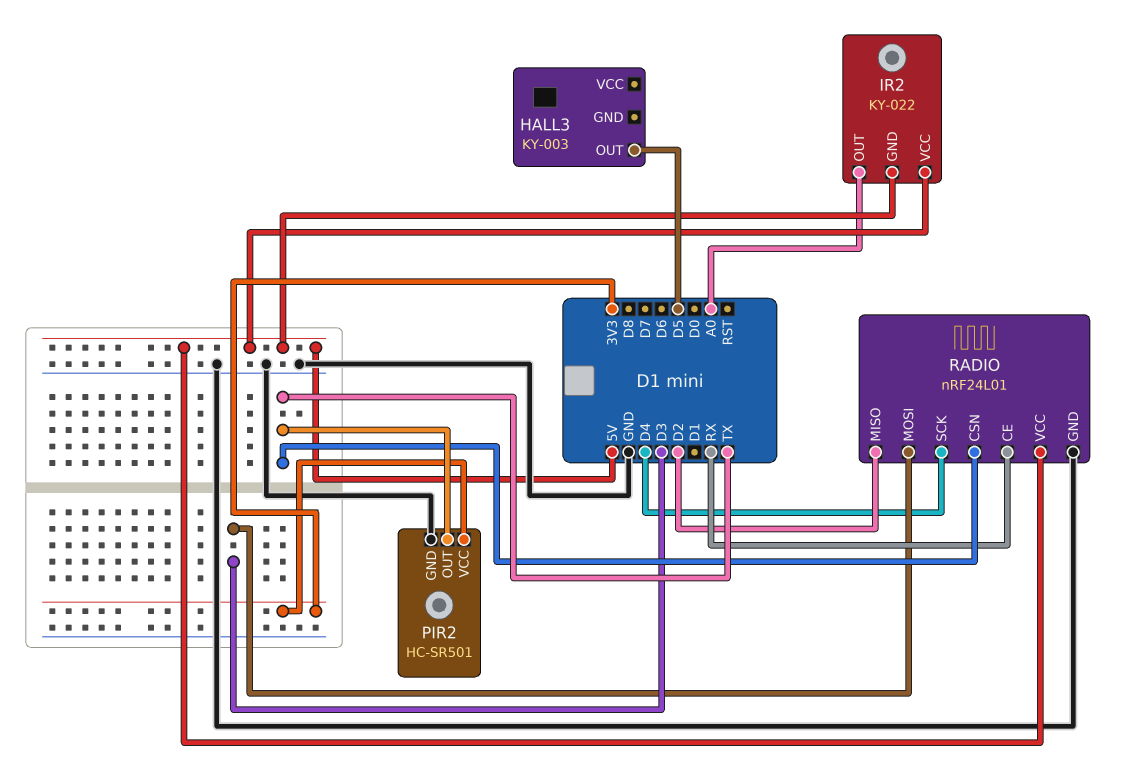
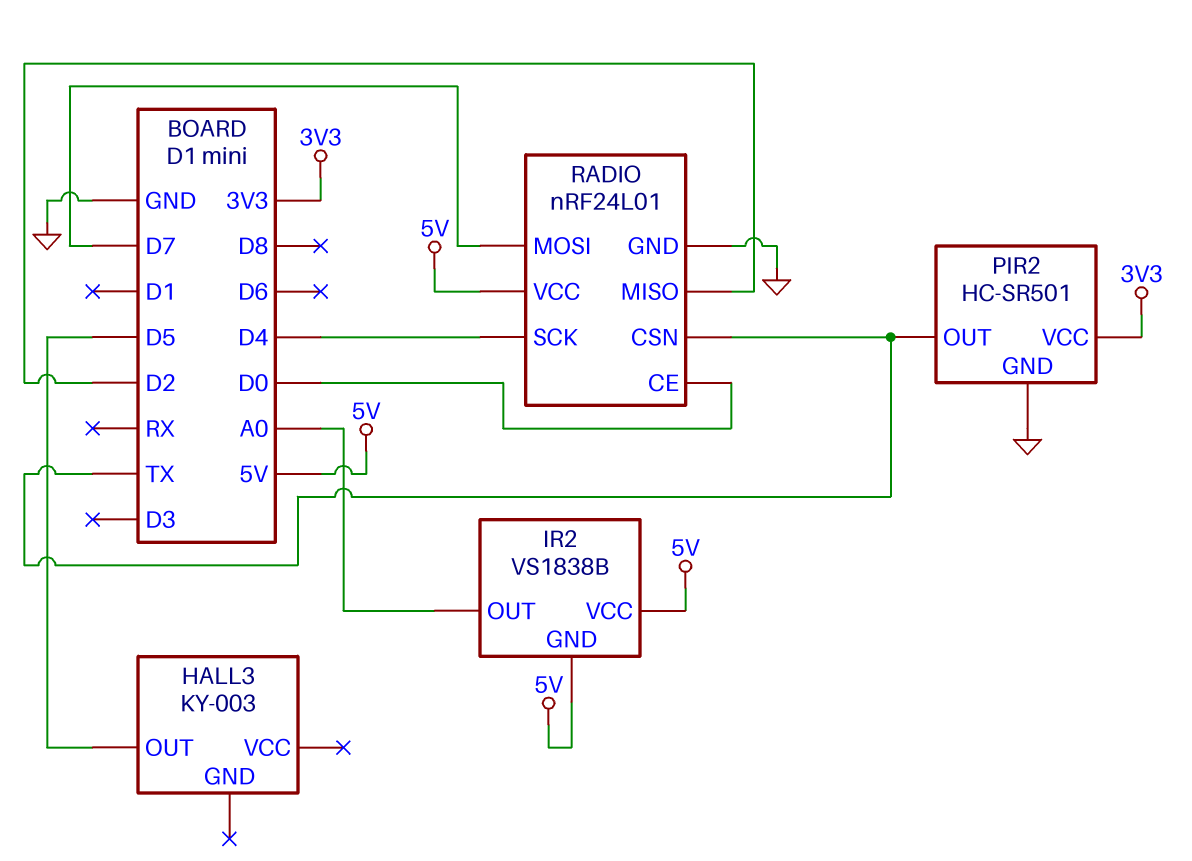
IR2: KY-022 -> VS1838B
RADIO pin CE: RX -> D0
RADIO pin MOSI: D3 -> D7

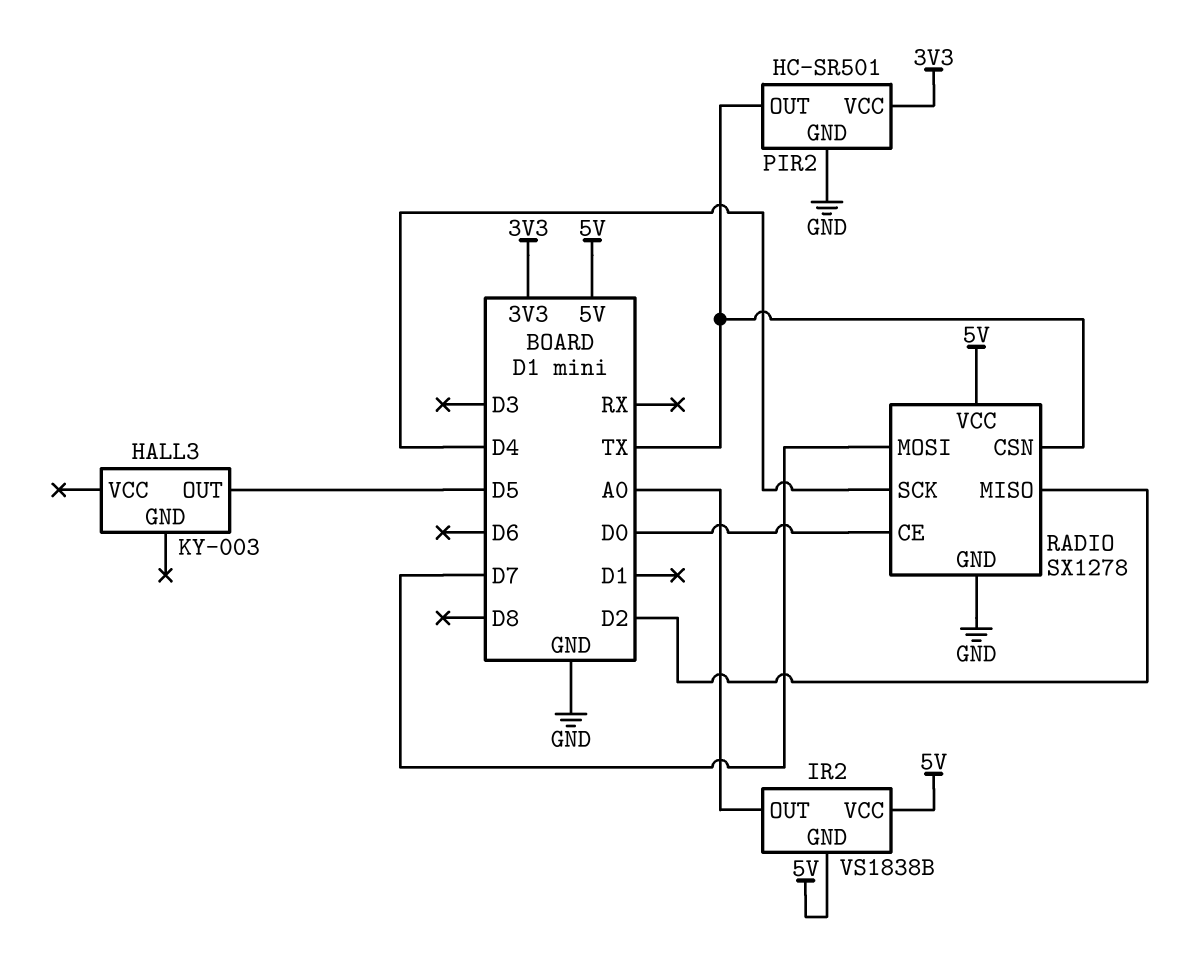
RADIO: nRF24L01 -> SX1278

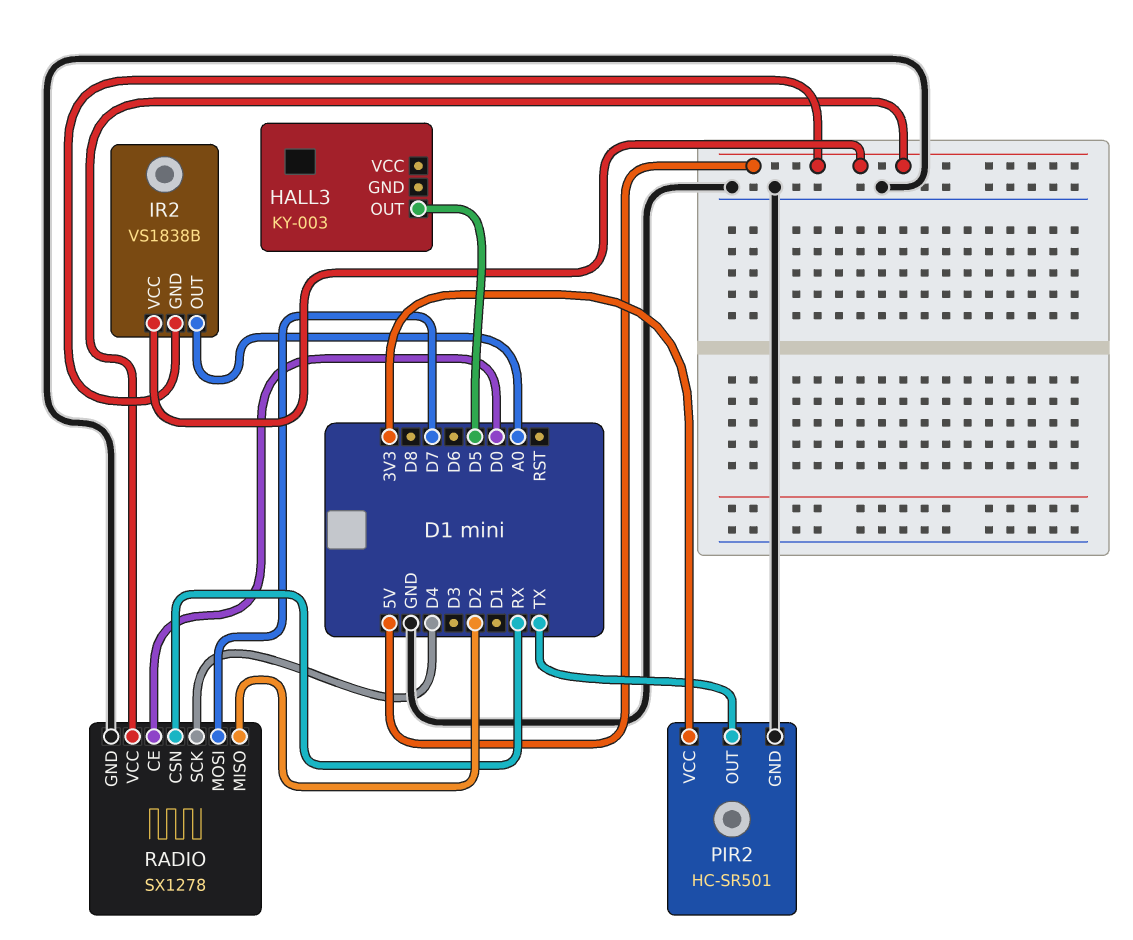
RADIO pin CSN: TX -> RX

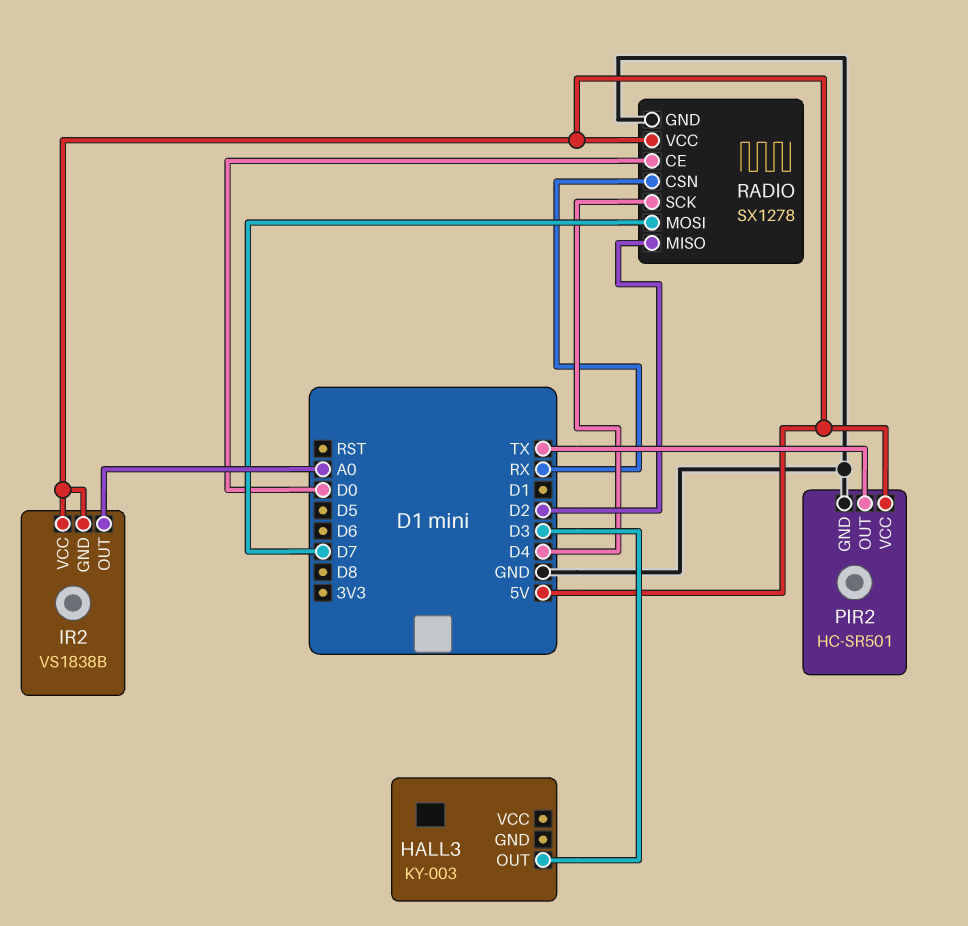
HALL3 pin OUT: D5 -> D3
PIR2 pin VCC: 3V3 -> 5V

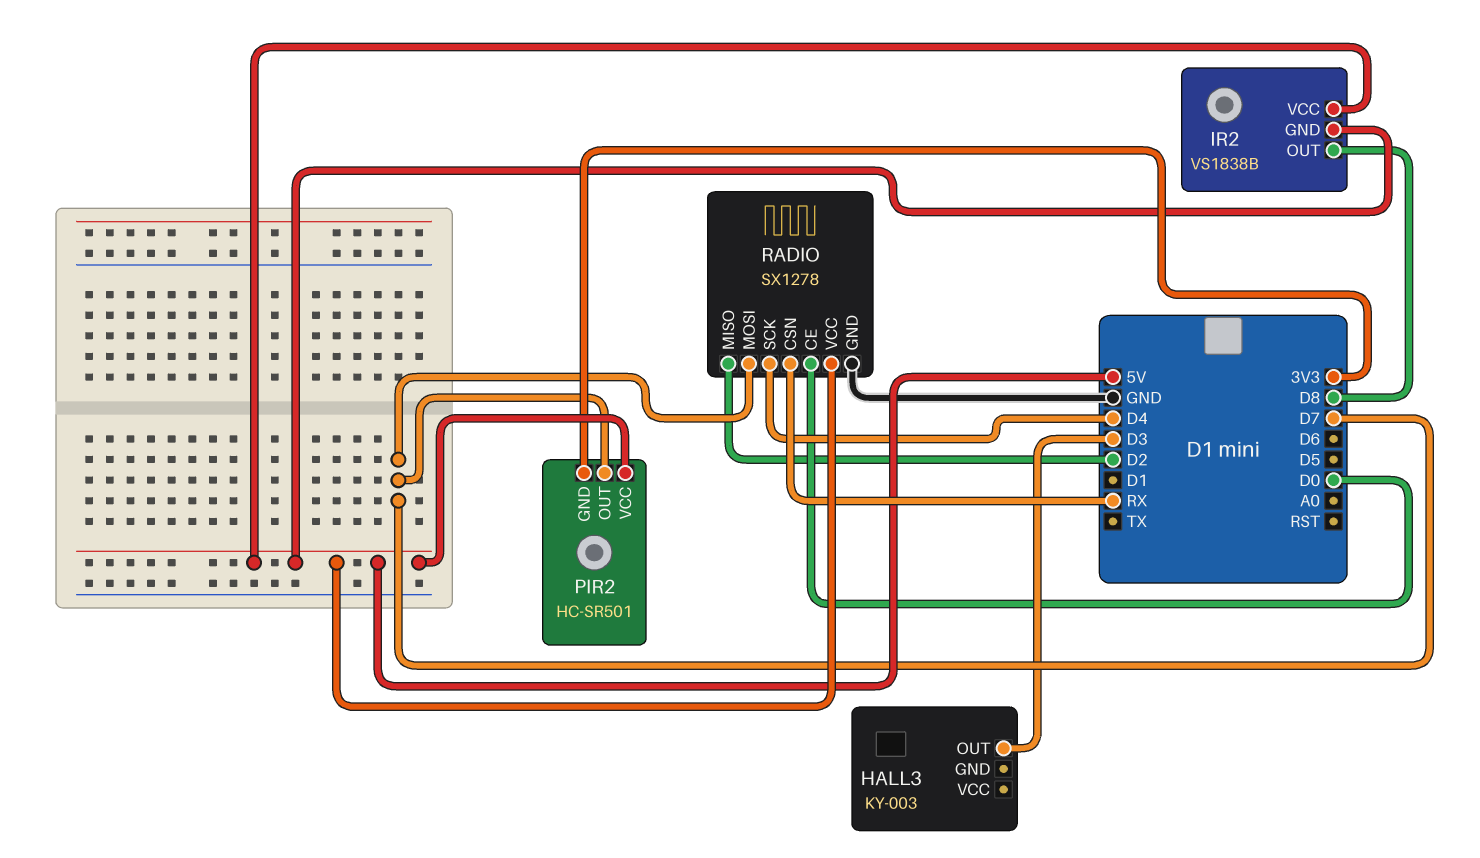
IR2 pin OUT: A0 -> D8
PIR2 pin GND: GND -> 3V3
PIR2 pin OUT: TX -> D7

